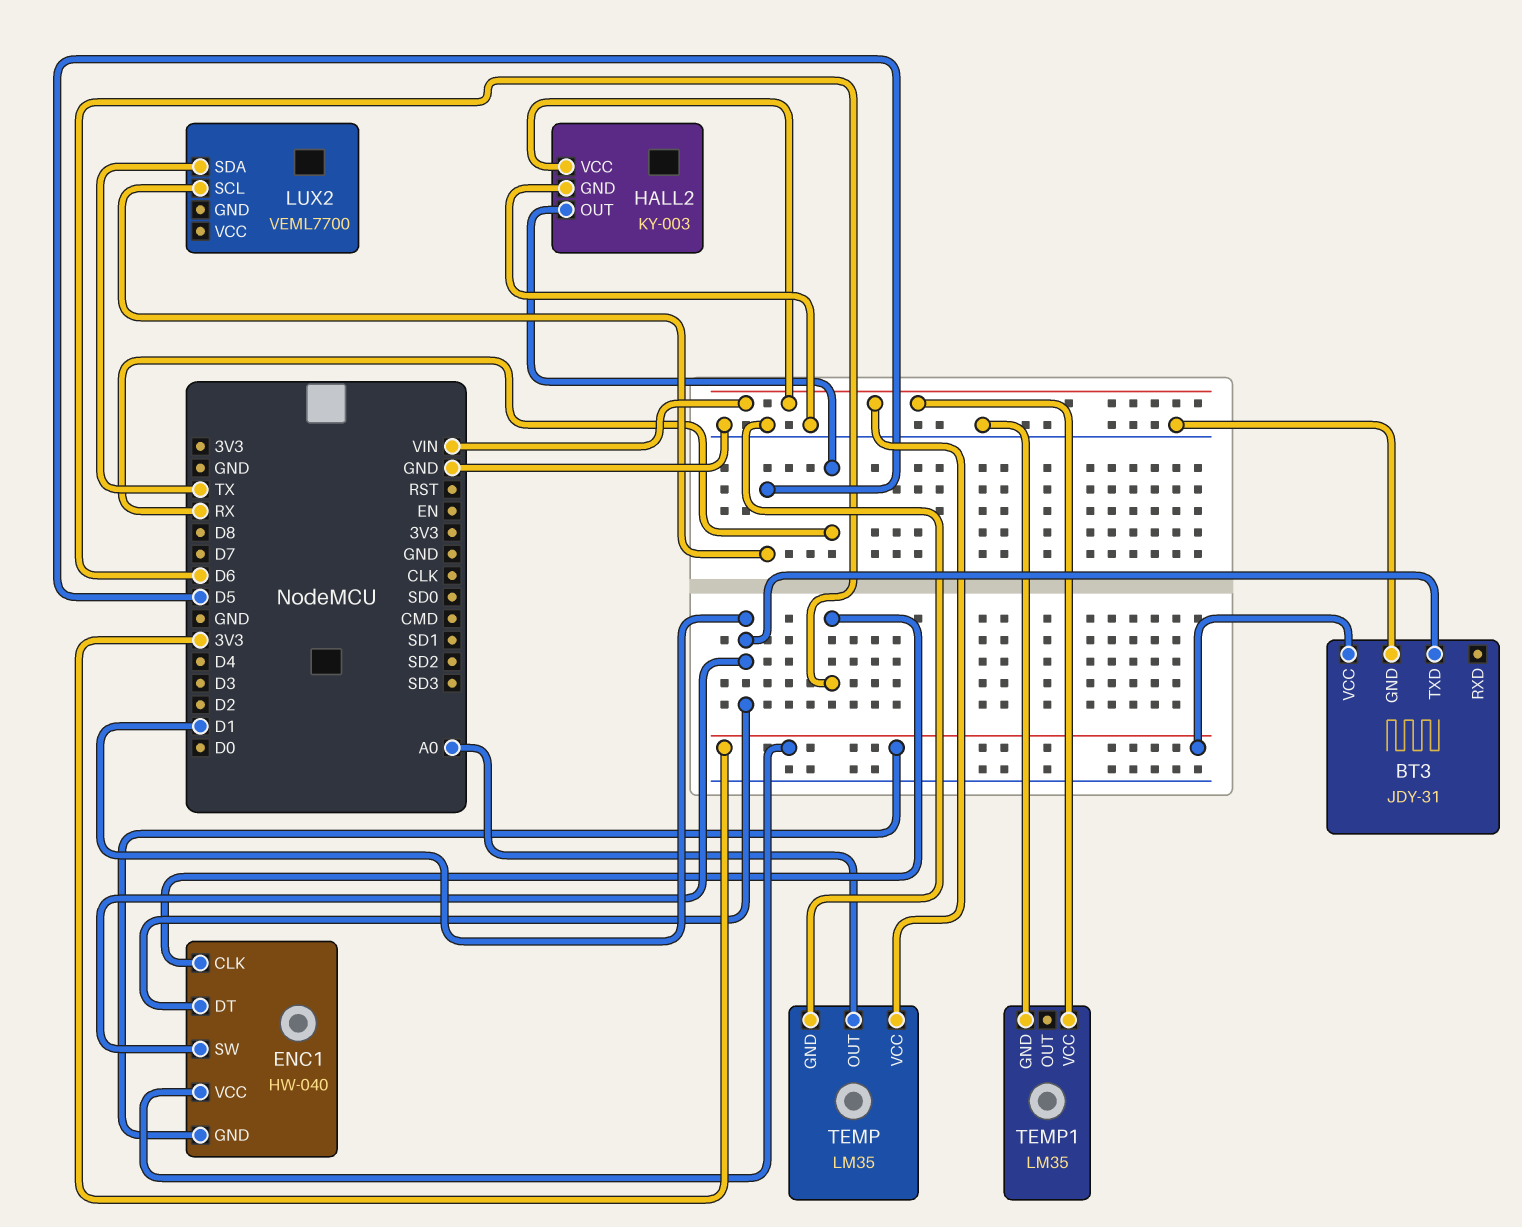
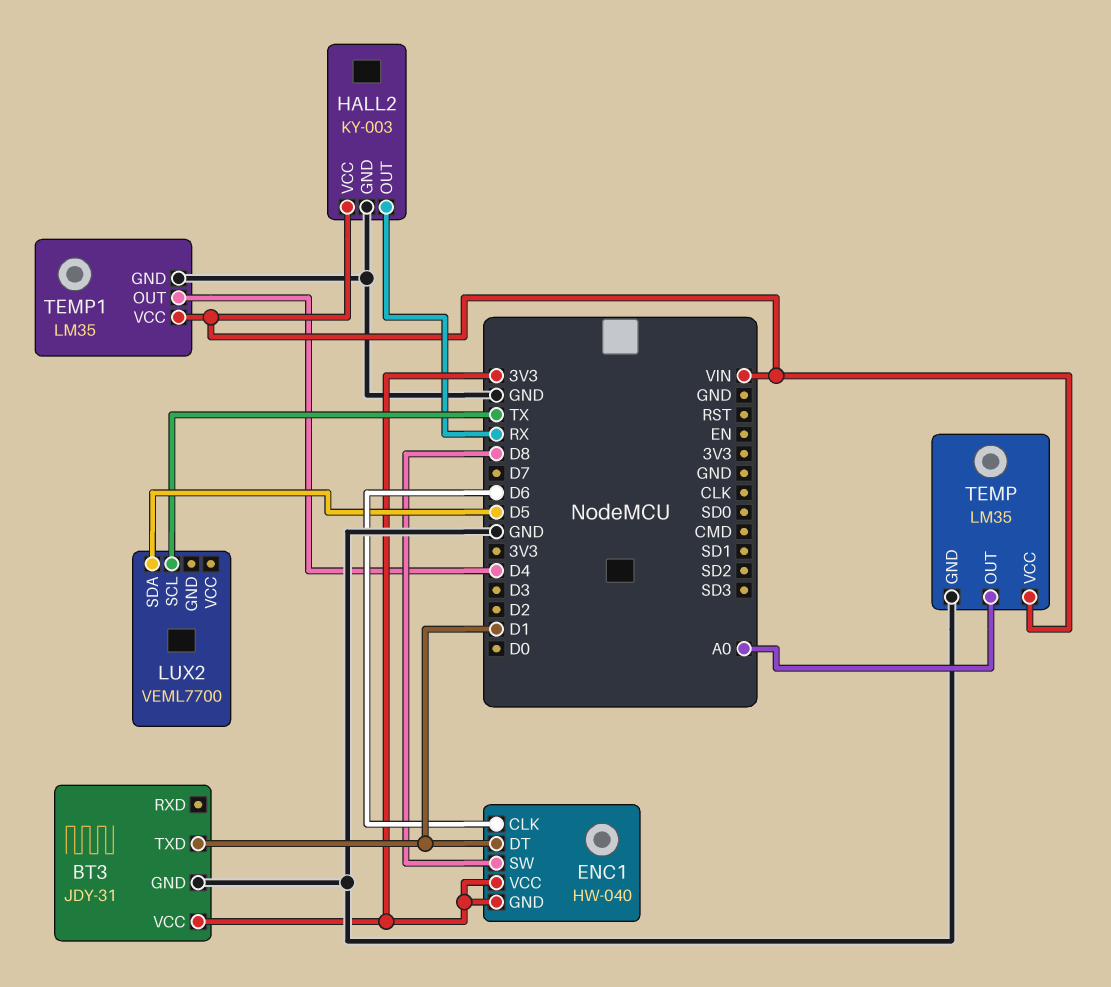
ENC1 pin SW: D1 -> D8
LUX2 pin SCL: D5 -> TX
LUX2 pin SDA: TX -> D5
TEMP1 pin OUT: none -> D4

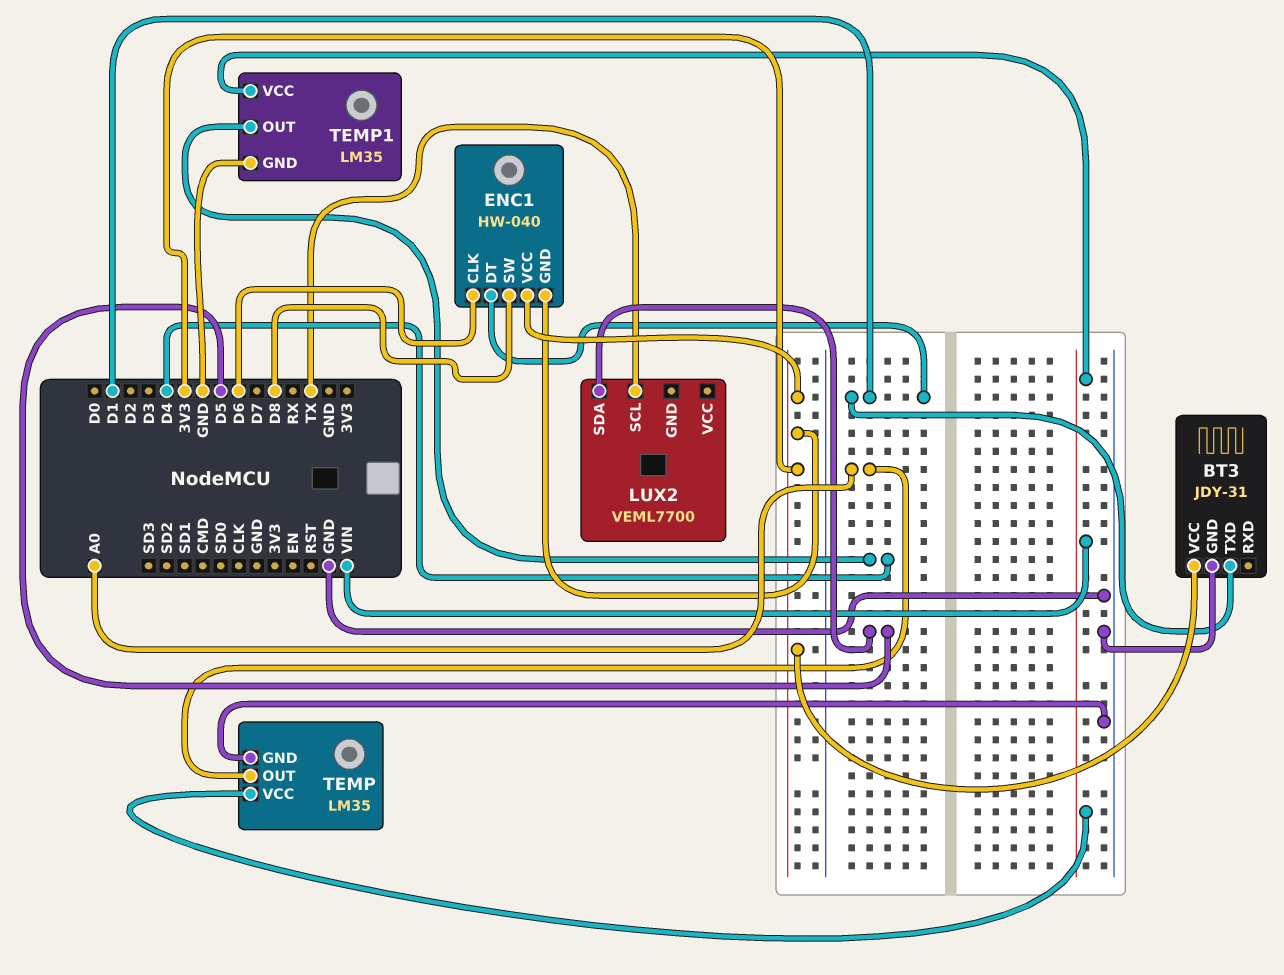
HALL2: KY-003 -> none
HALL2 pin GND: GND -> none
HALL2 pin OUT: RX -> none
HALL2 pin VCC: VIN -> none

